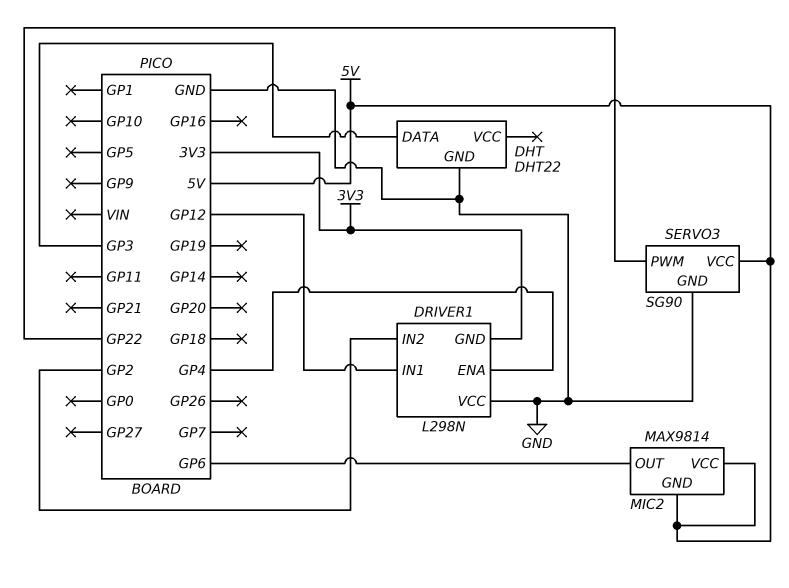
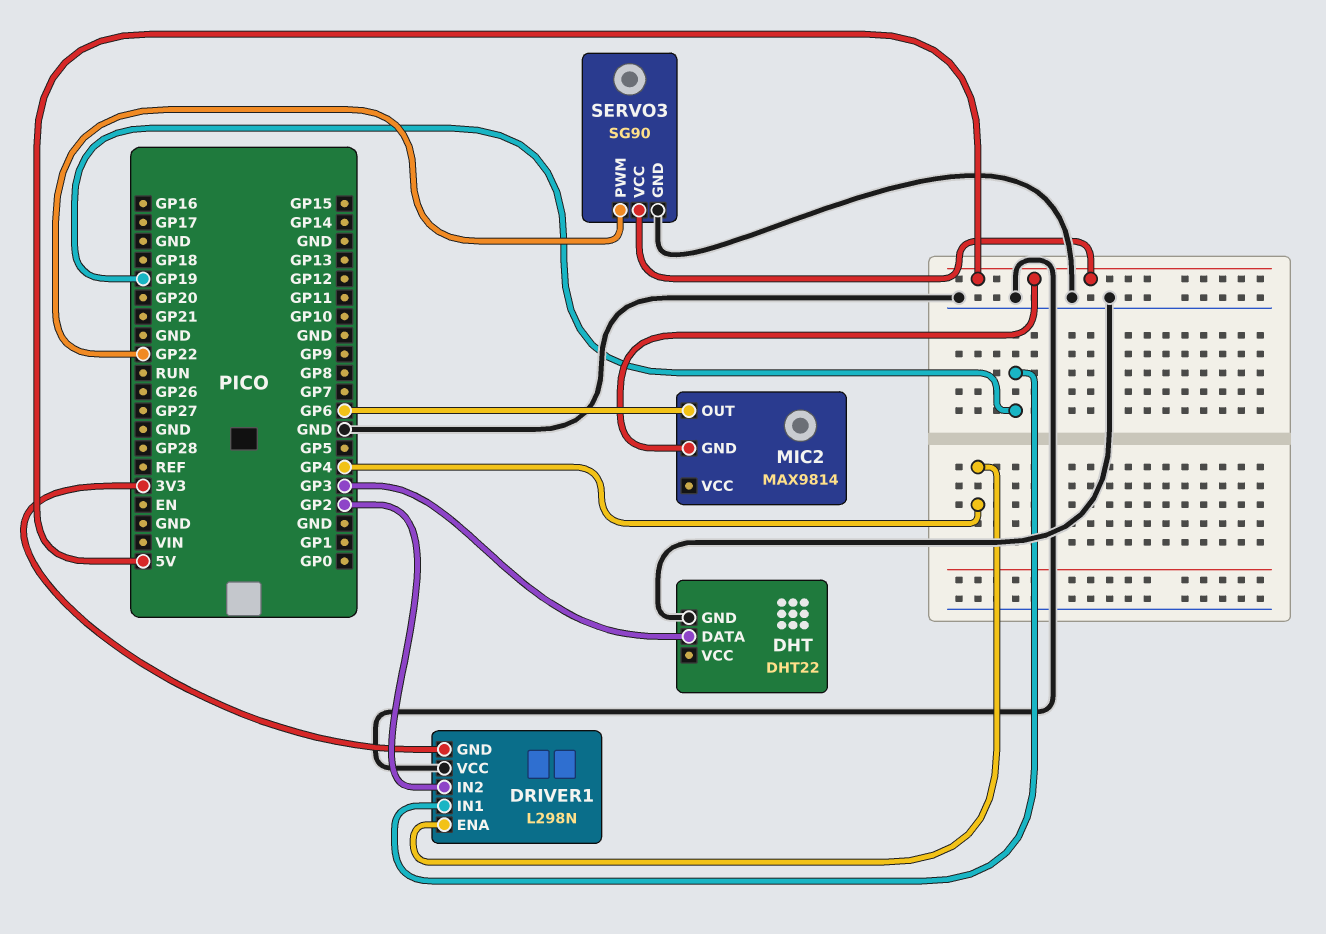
DRIVER1 pin IN1: GP12 -> GP19
MIC2 pin VCC: 5V -> none

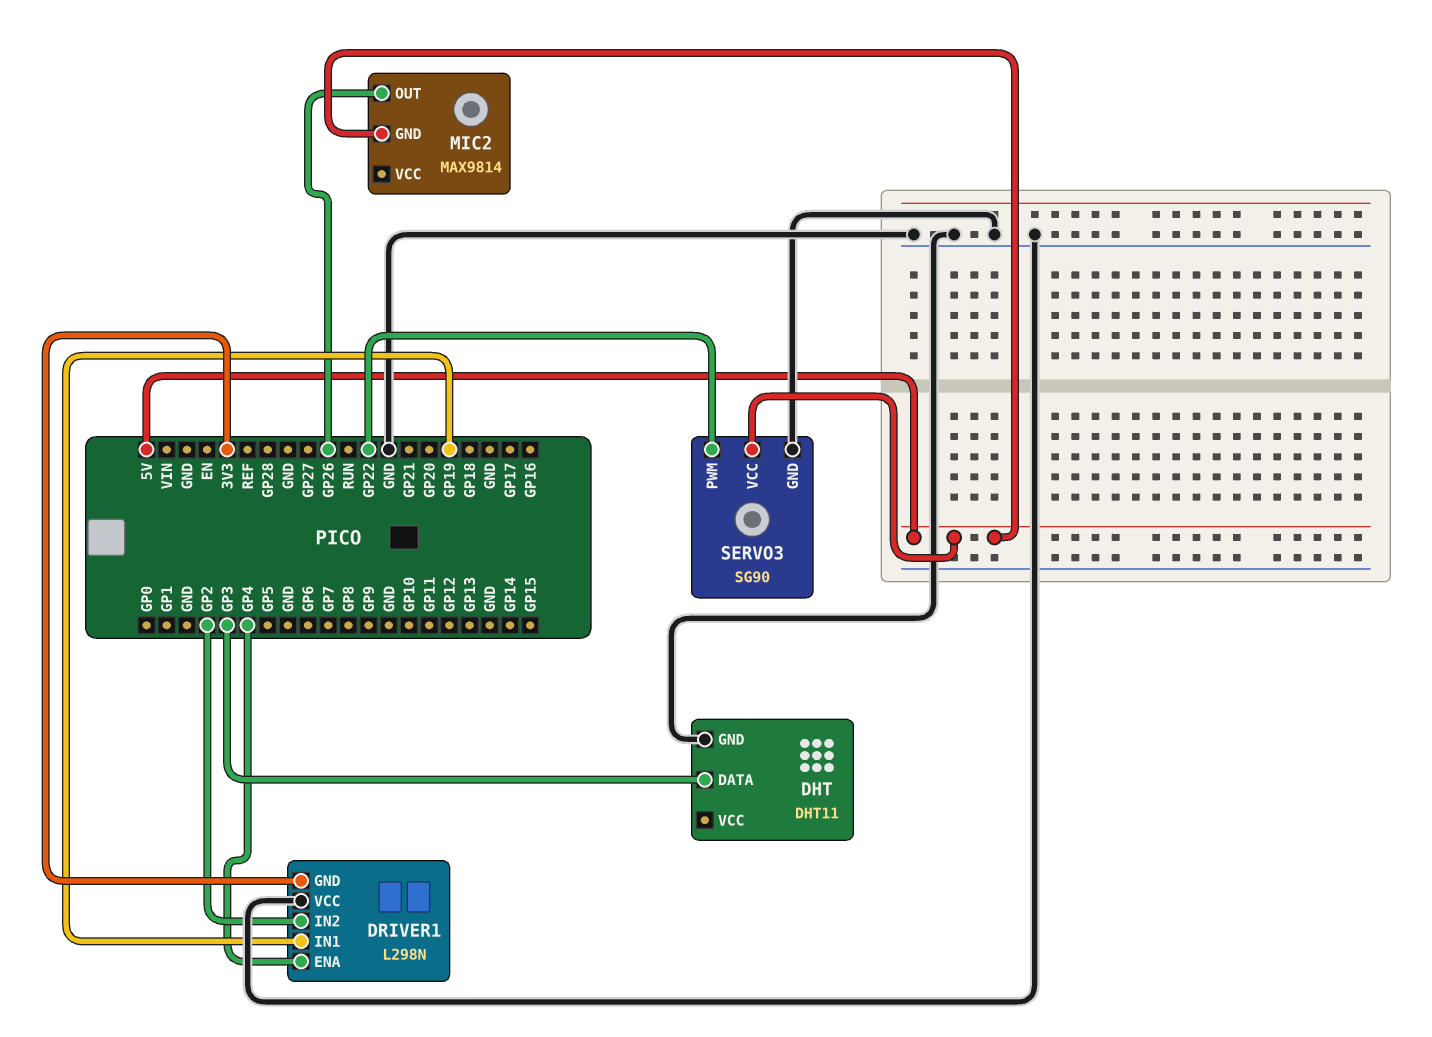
DHT: DHT22 -> DHT11
MIC2 pin OUT: GP6 -> GP26

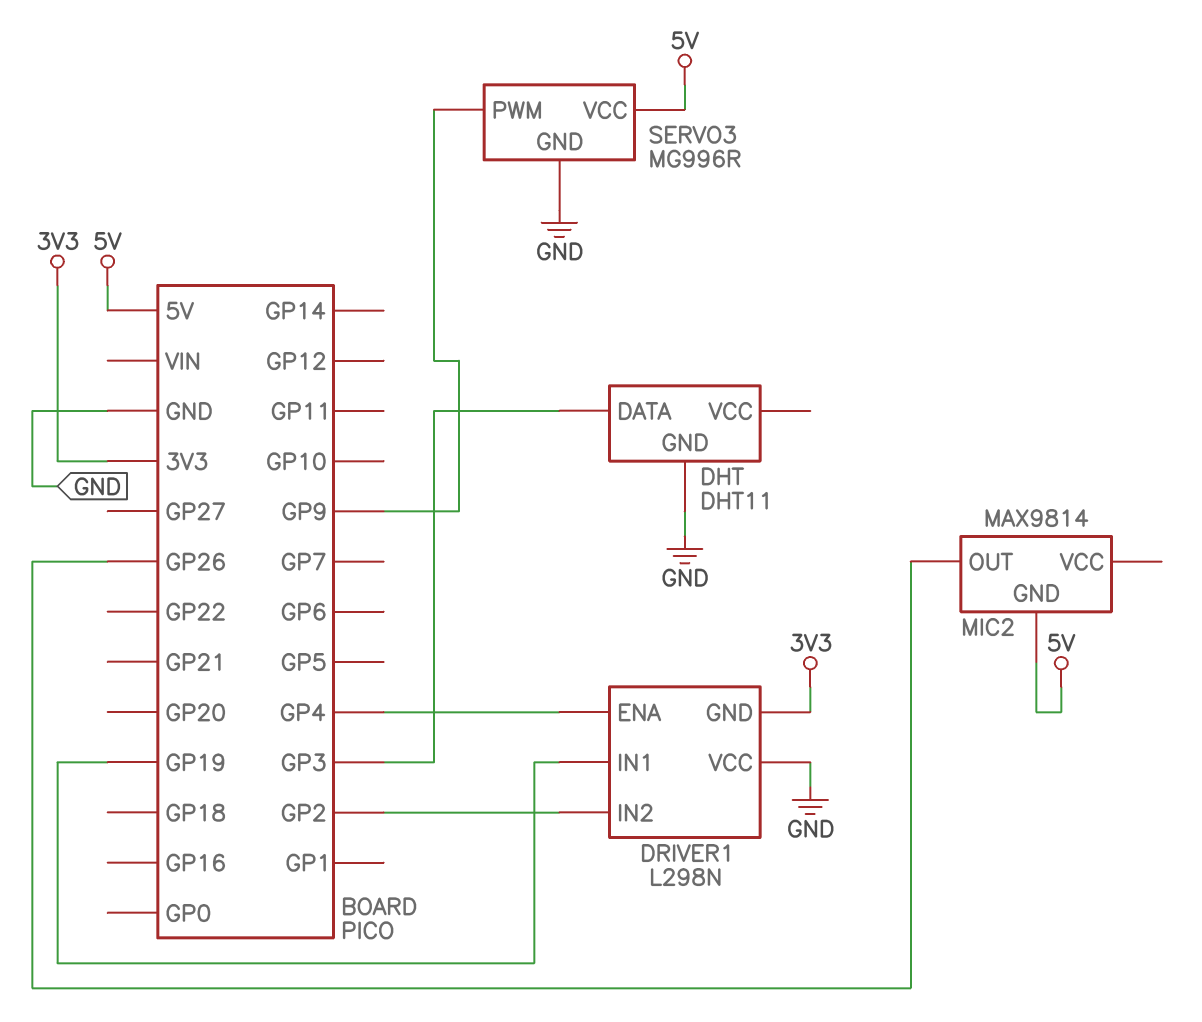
SERVO3: SG90 -> MG996R
SERVO3 pin PWM: GP22 -> GP9

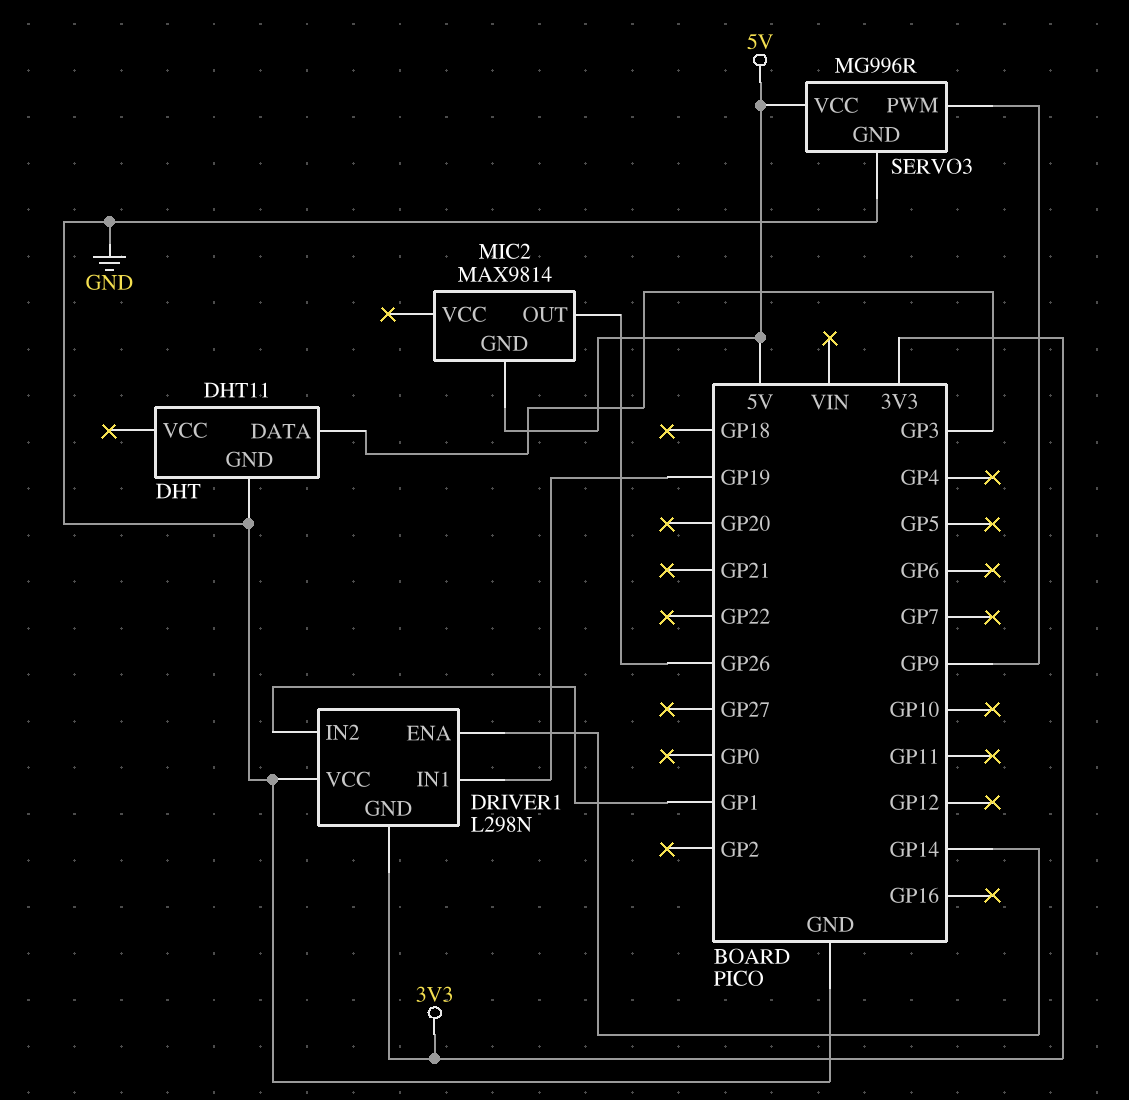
DRIVER1 pin ENA: GP4 -> GP14
DRIVER1 pin IN2: GP2 -> GP1

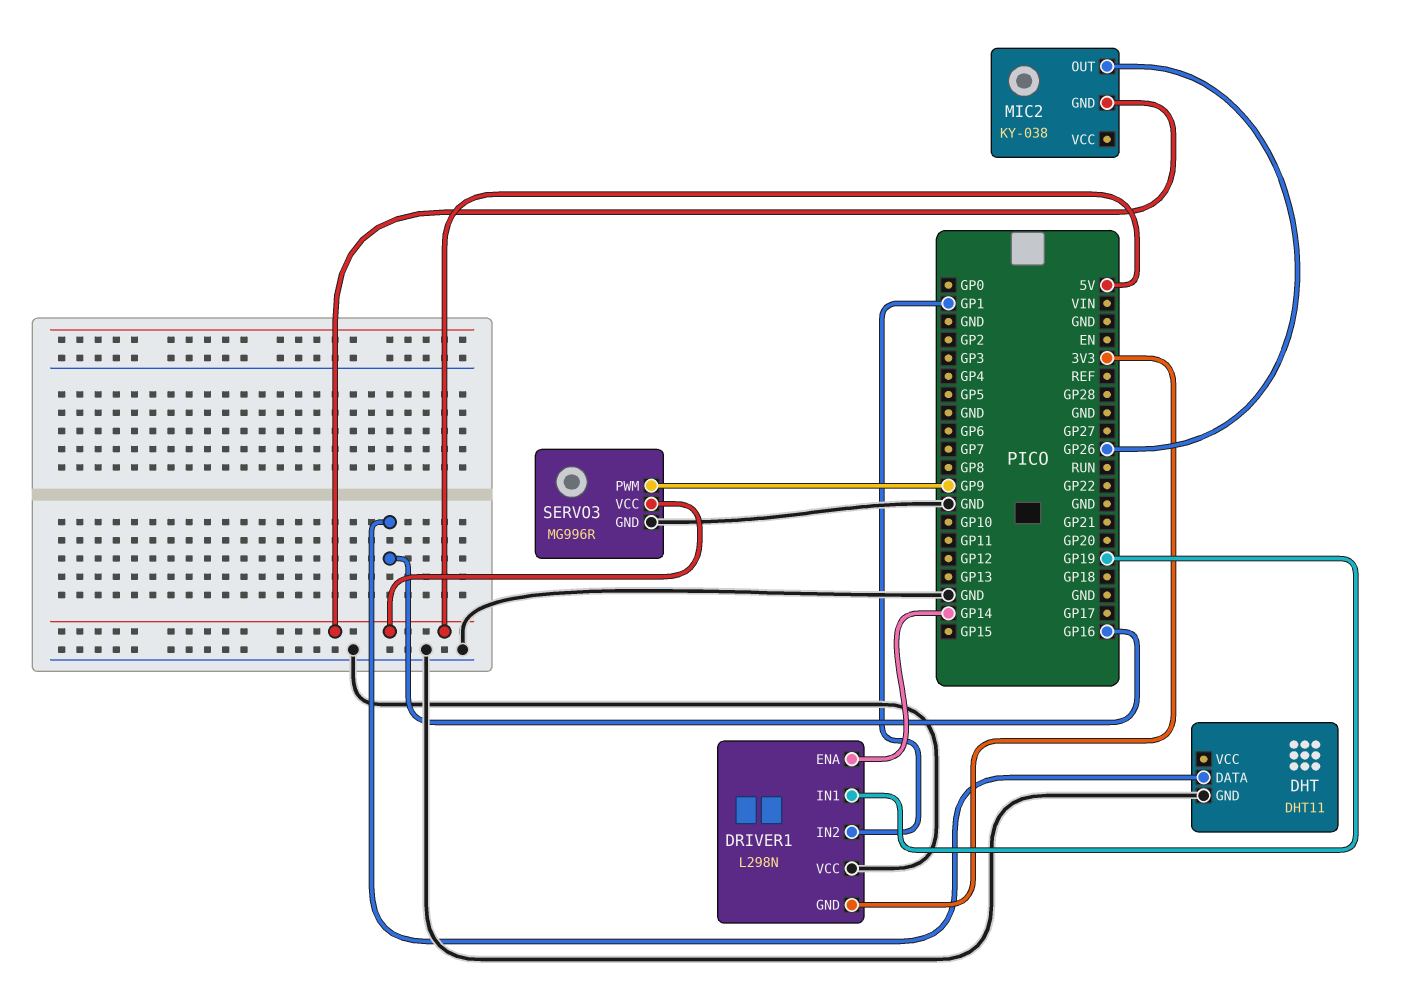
DHT pin DATA: GP3 -> GP16
MIC2: MAX9814 -> KY-038

